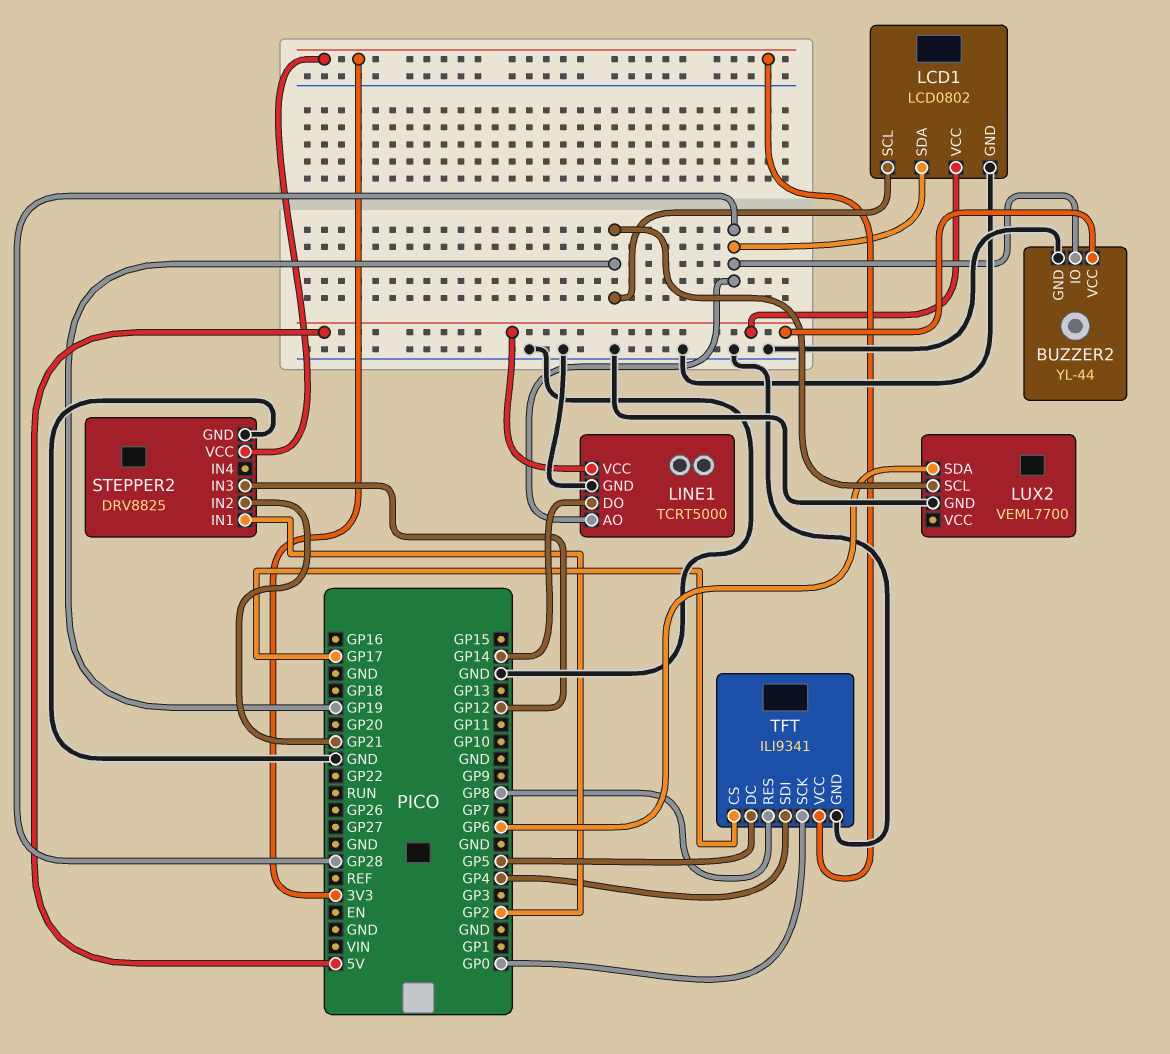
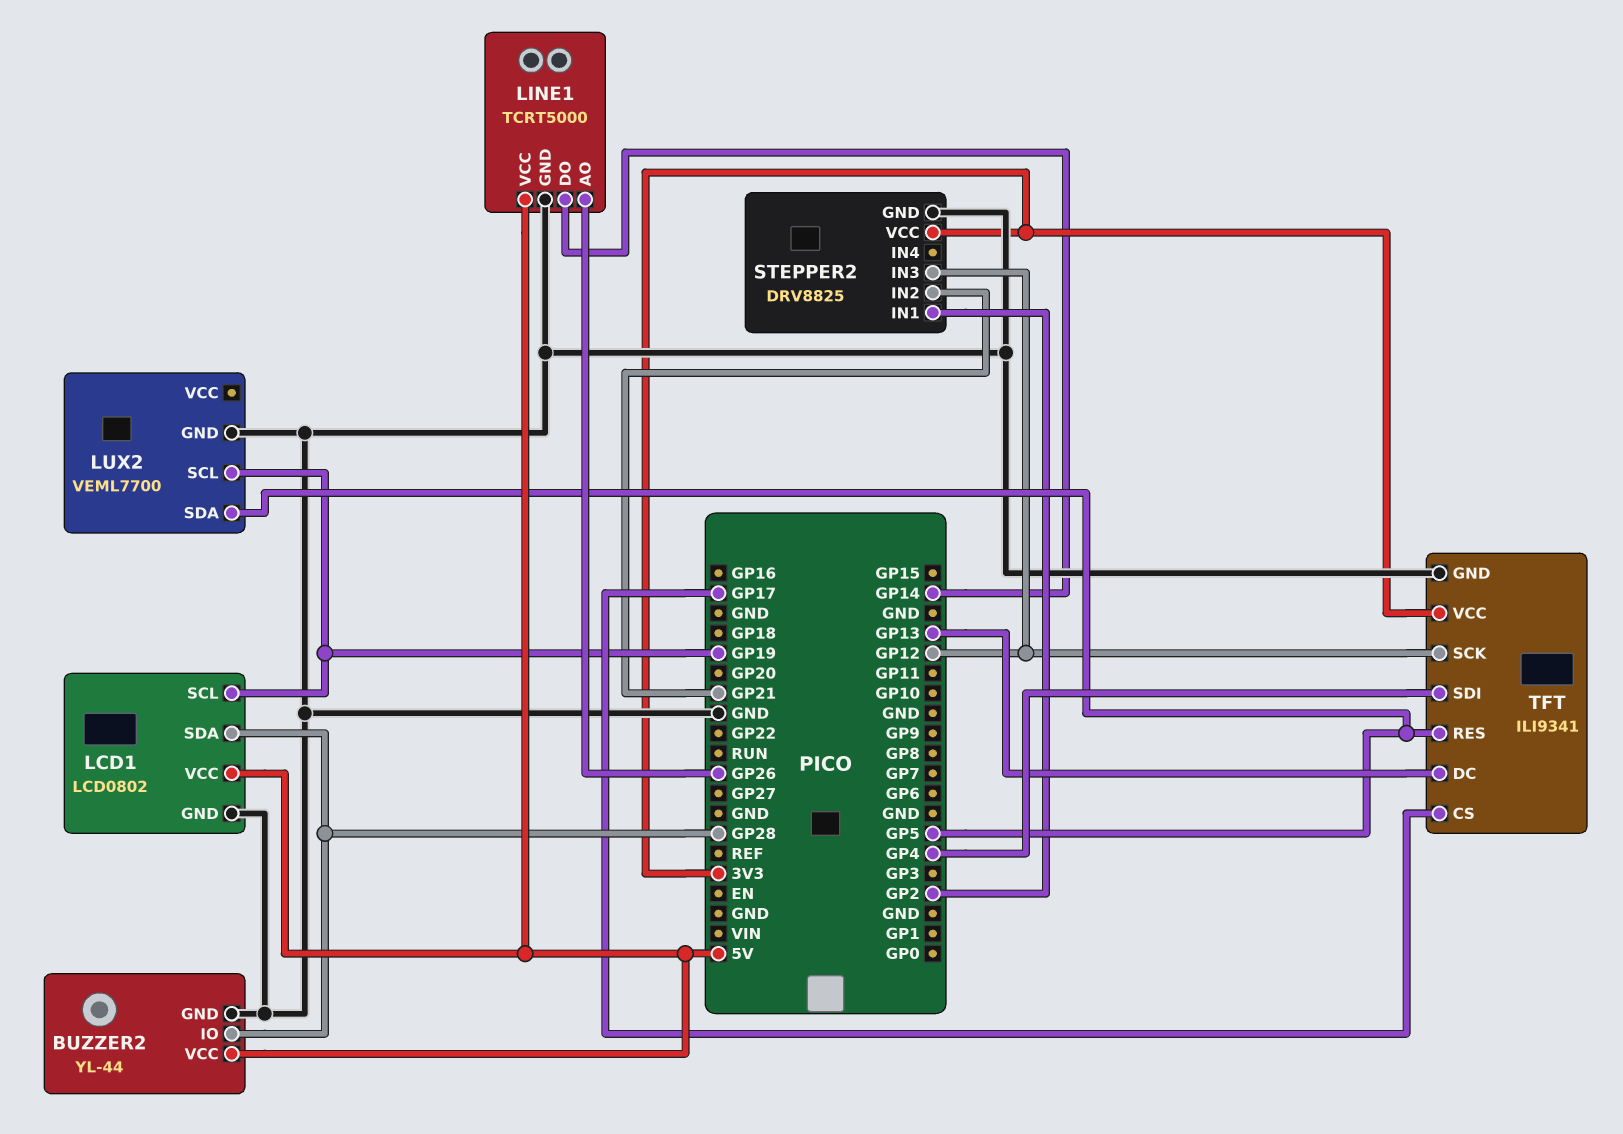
LINE1 pin AO: GP28 -> GP26
LUX2 pin SDA: GP6 -> GP5
TFT pin DC: GP5 -> GP13
TFT pin RES: GP8 -> GP5
TFT pin SCK: GP0 -> GP12

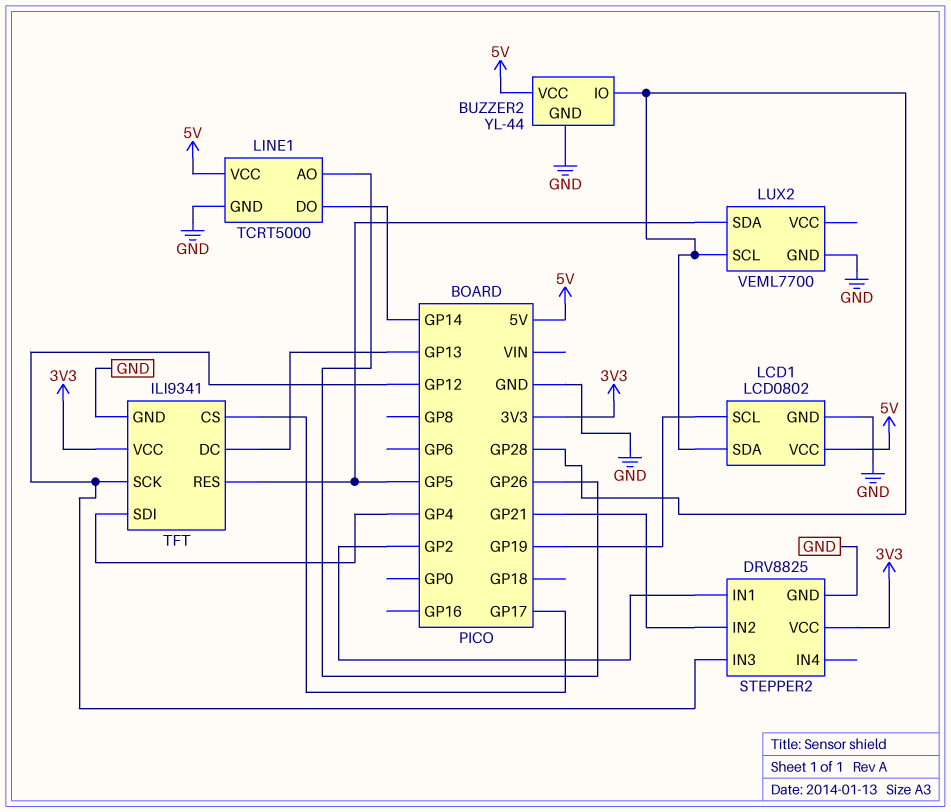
LUX2 pin SCL: GP19 -> GP28

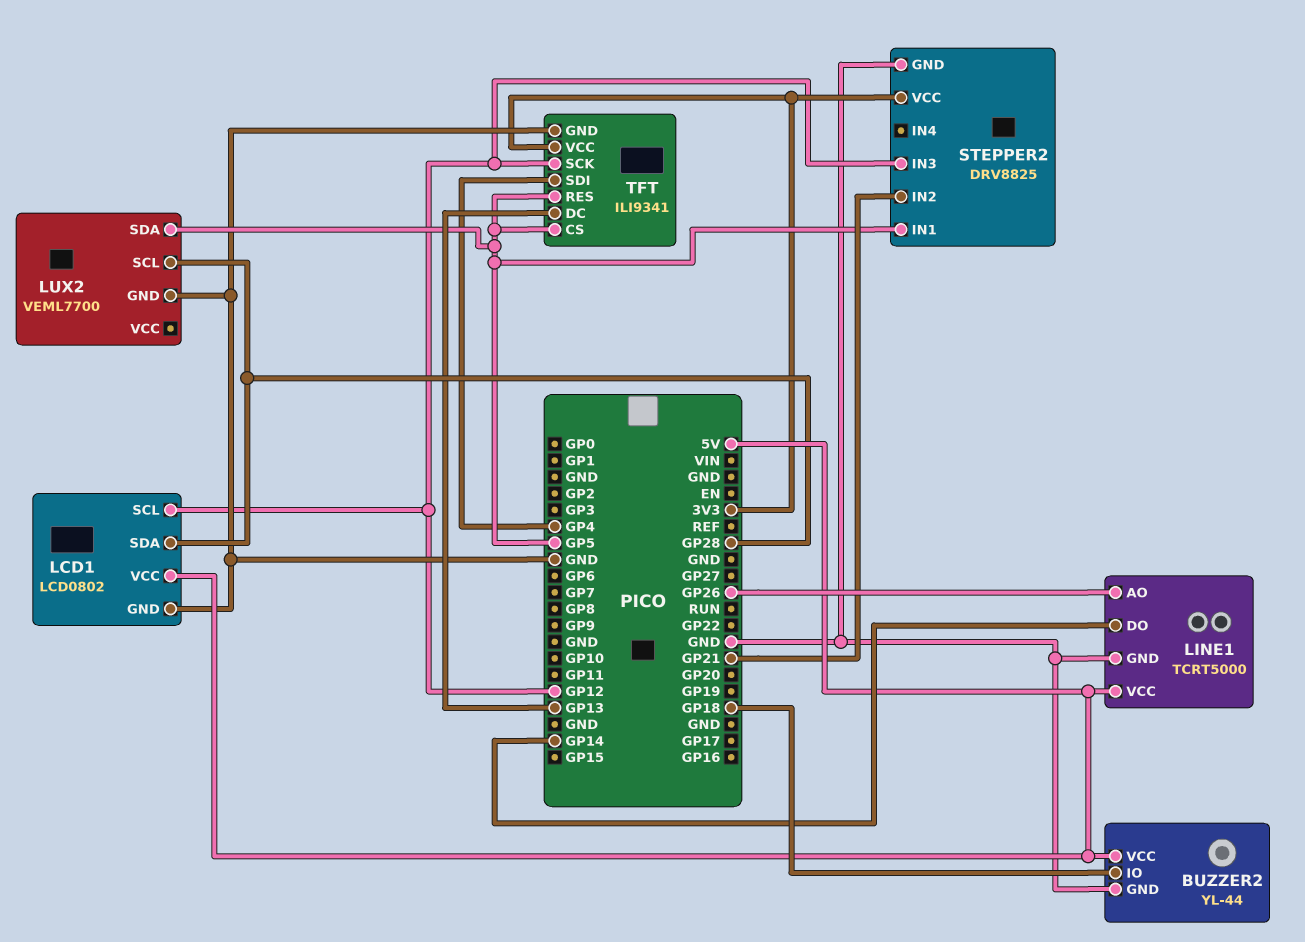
BUZZER2 pin IO: GP28 -> GP18
LCD1 pin SCL: GP19 -> GP12
STEPPER2 pin IN1: GP2 -> GP5
TFT pin CS: GP17 -> GP5

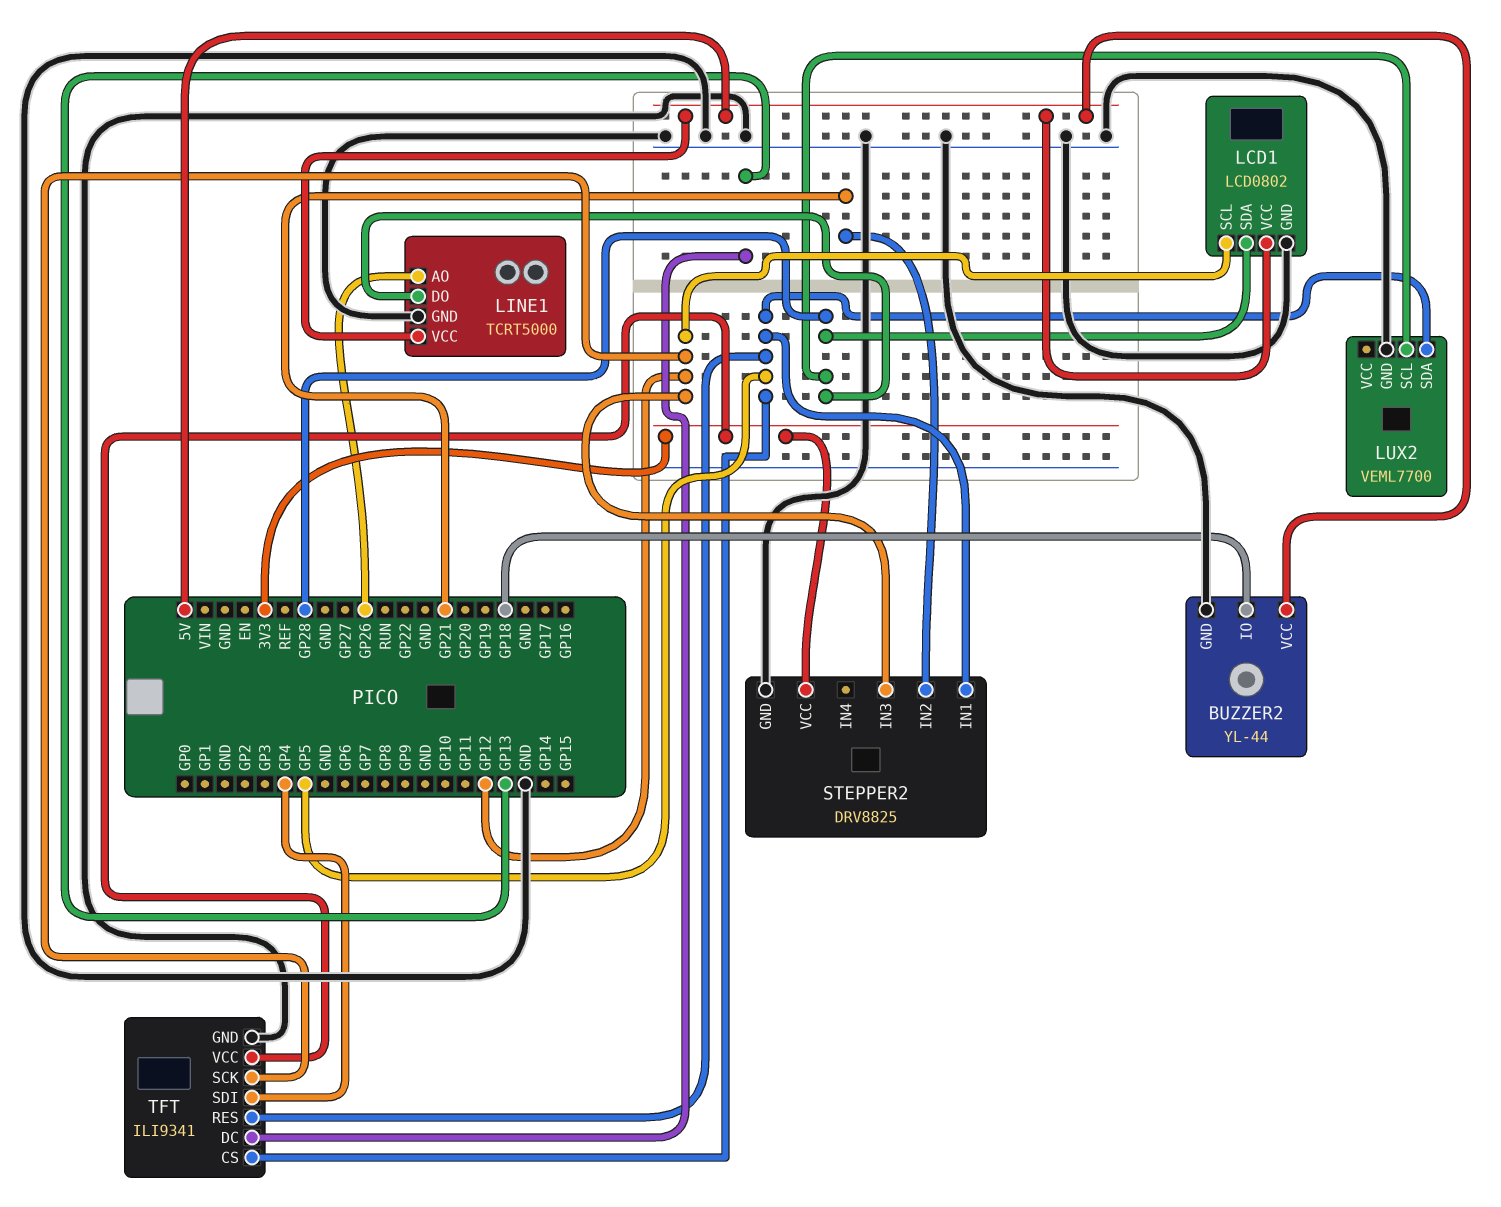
LINE1 pin DO: GP14 -> GP28

